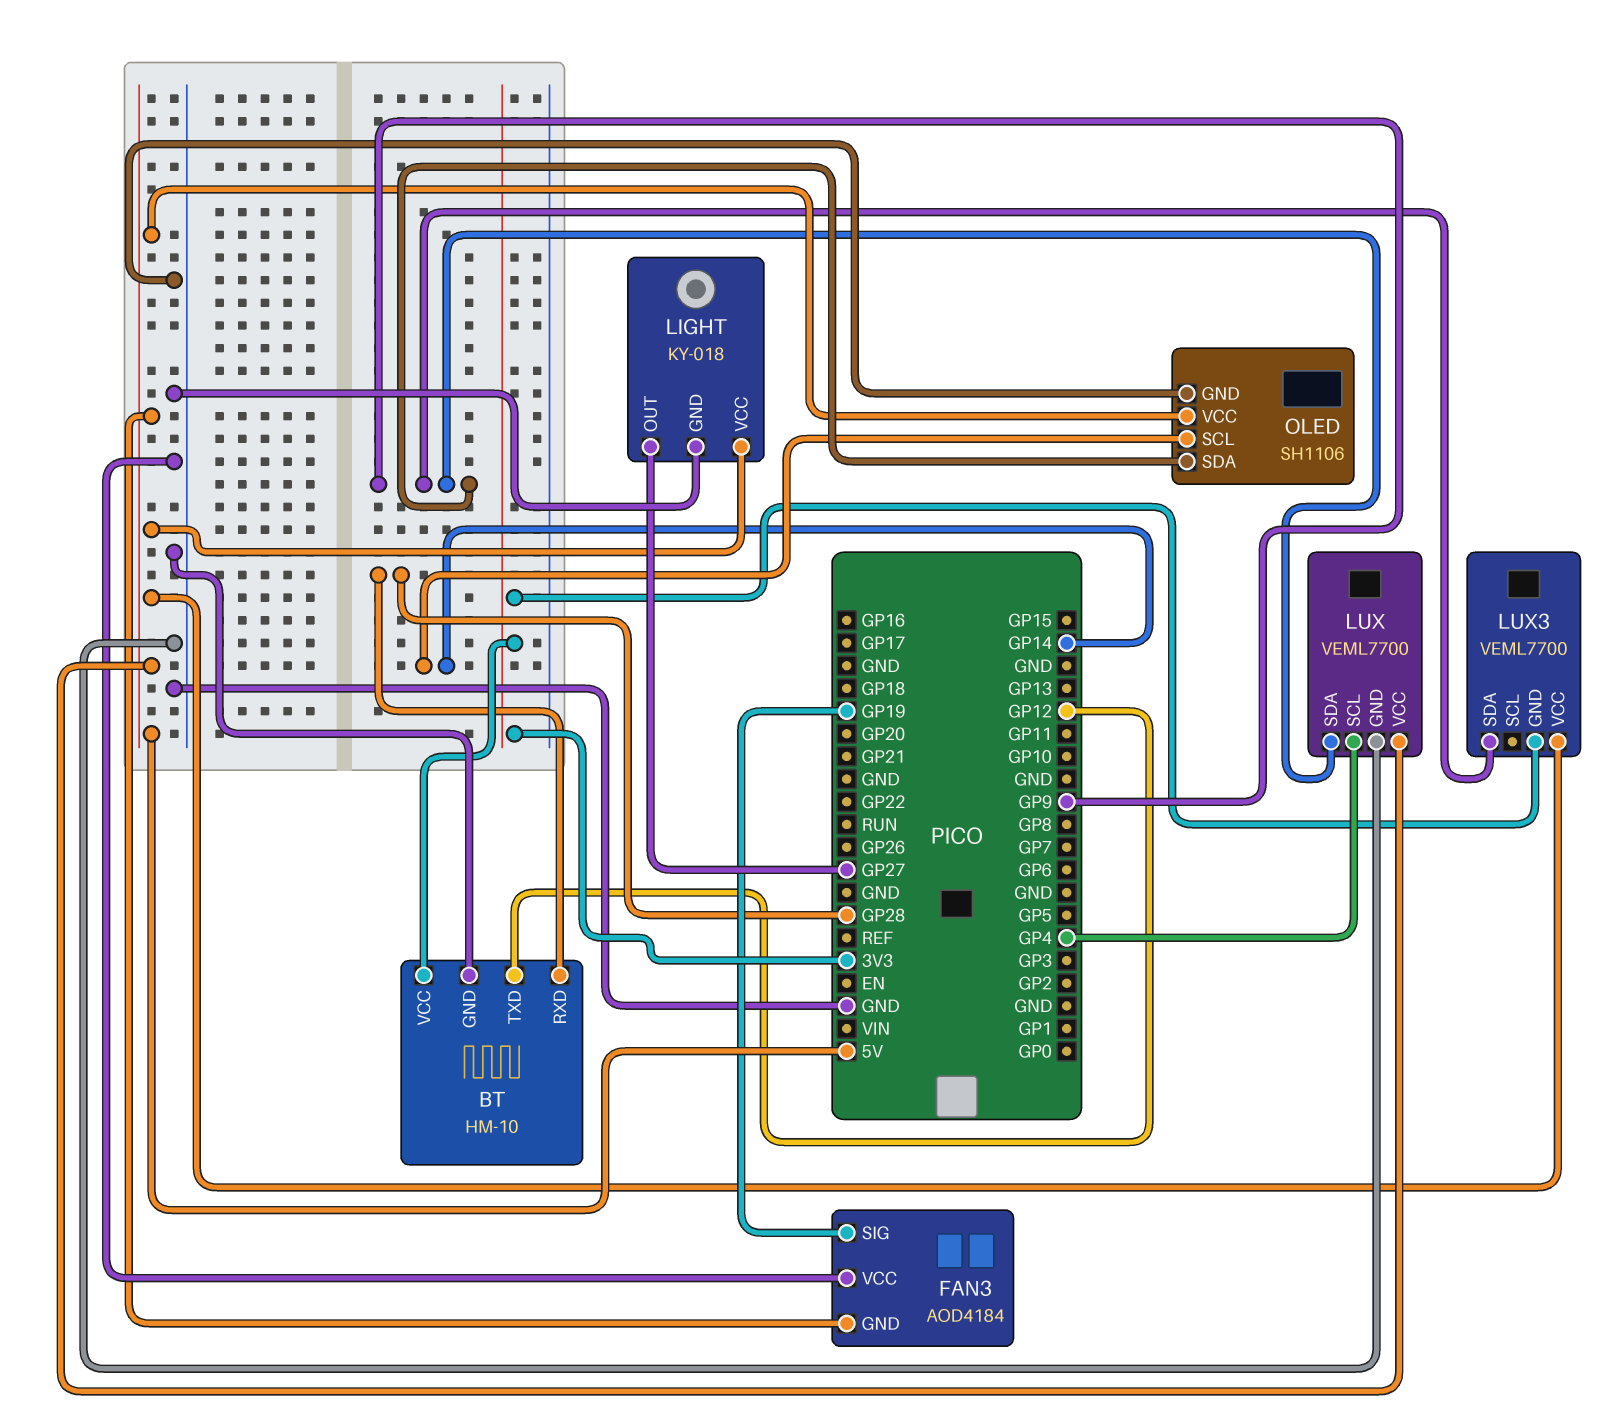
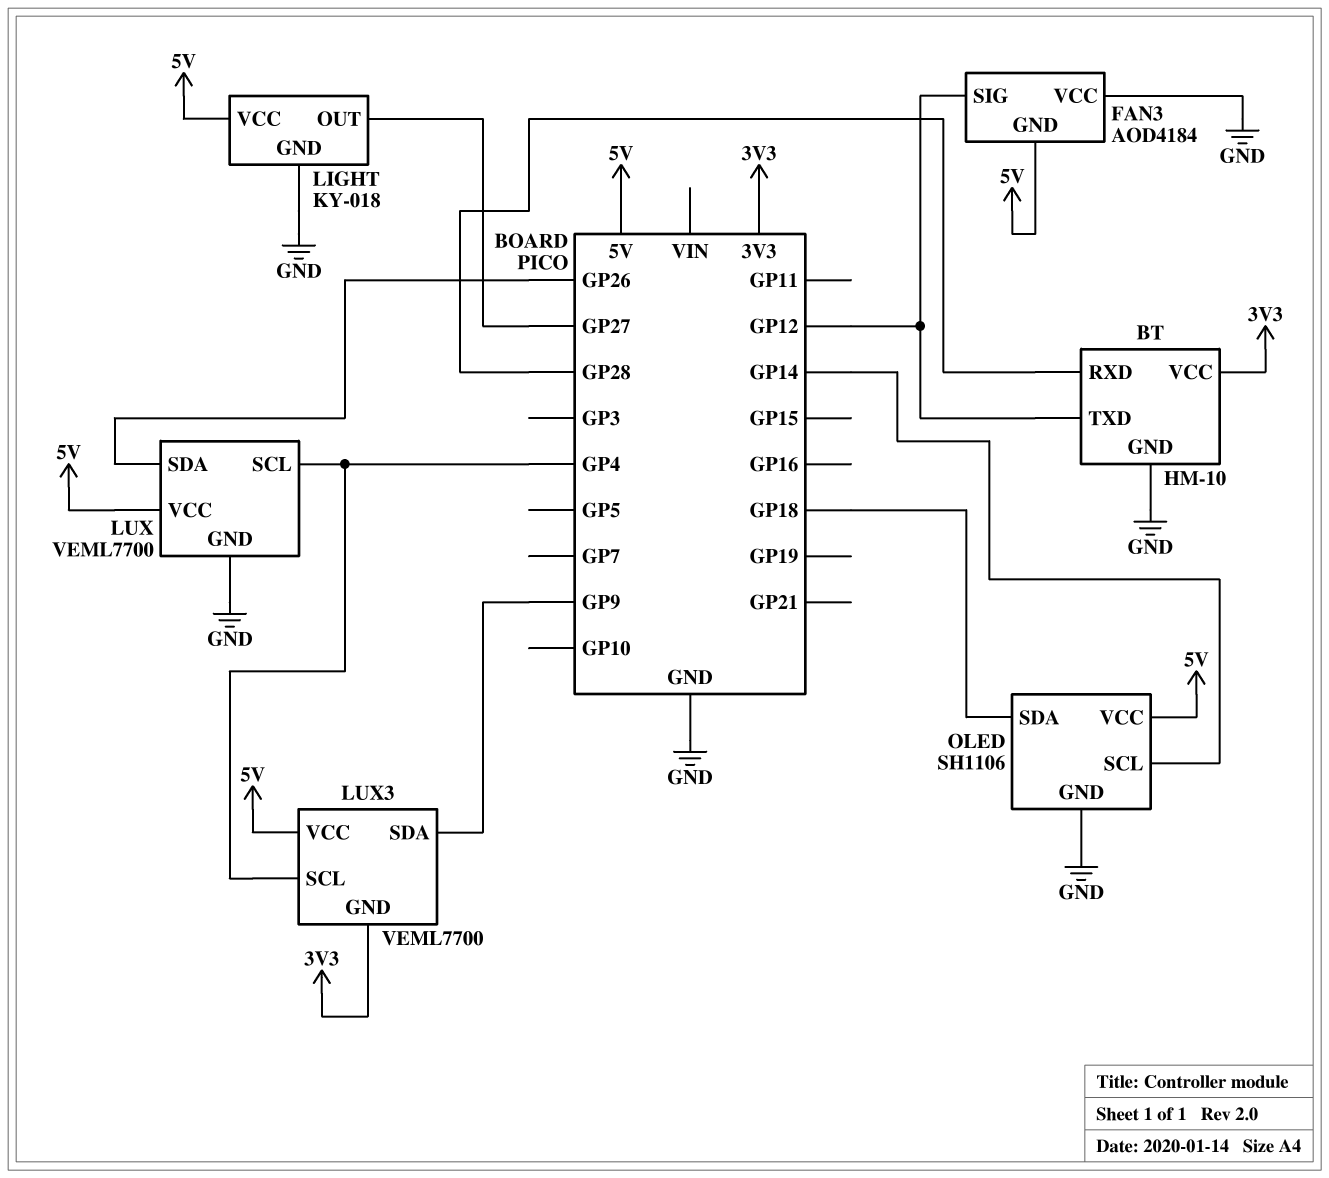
FAN3 pin SIG: GP19 -> GP12
LUX pin SDA: GP9 -> GP26
LUX3 pin SCL: none -> GP4
OLED pin SDA: GP9 -> GP18

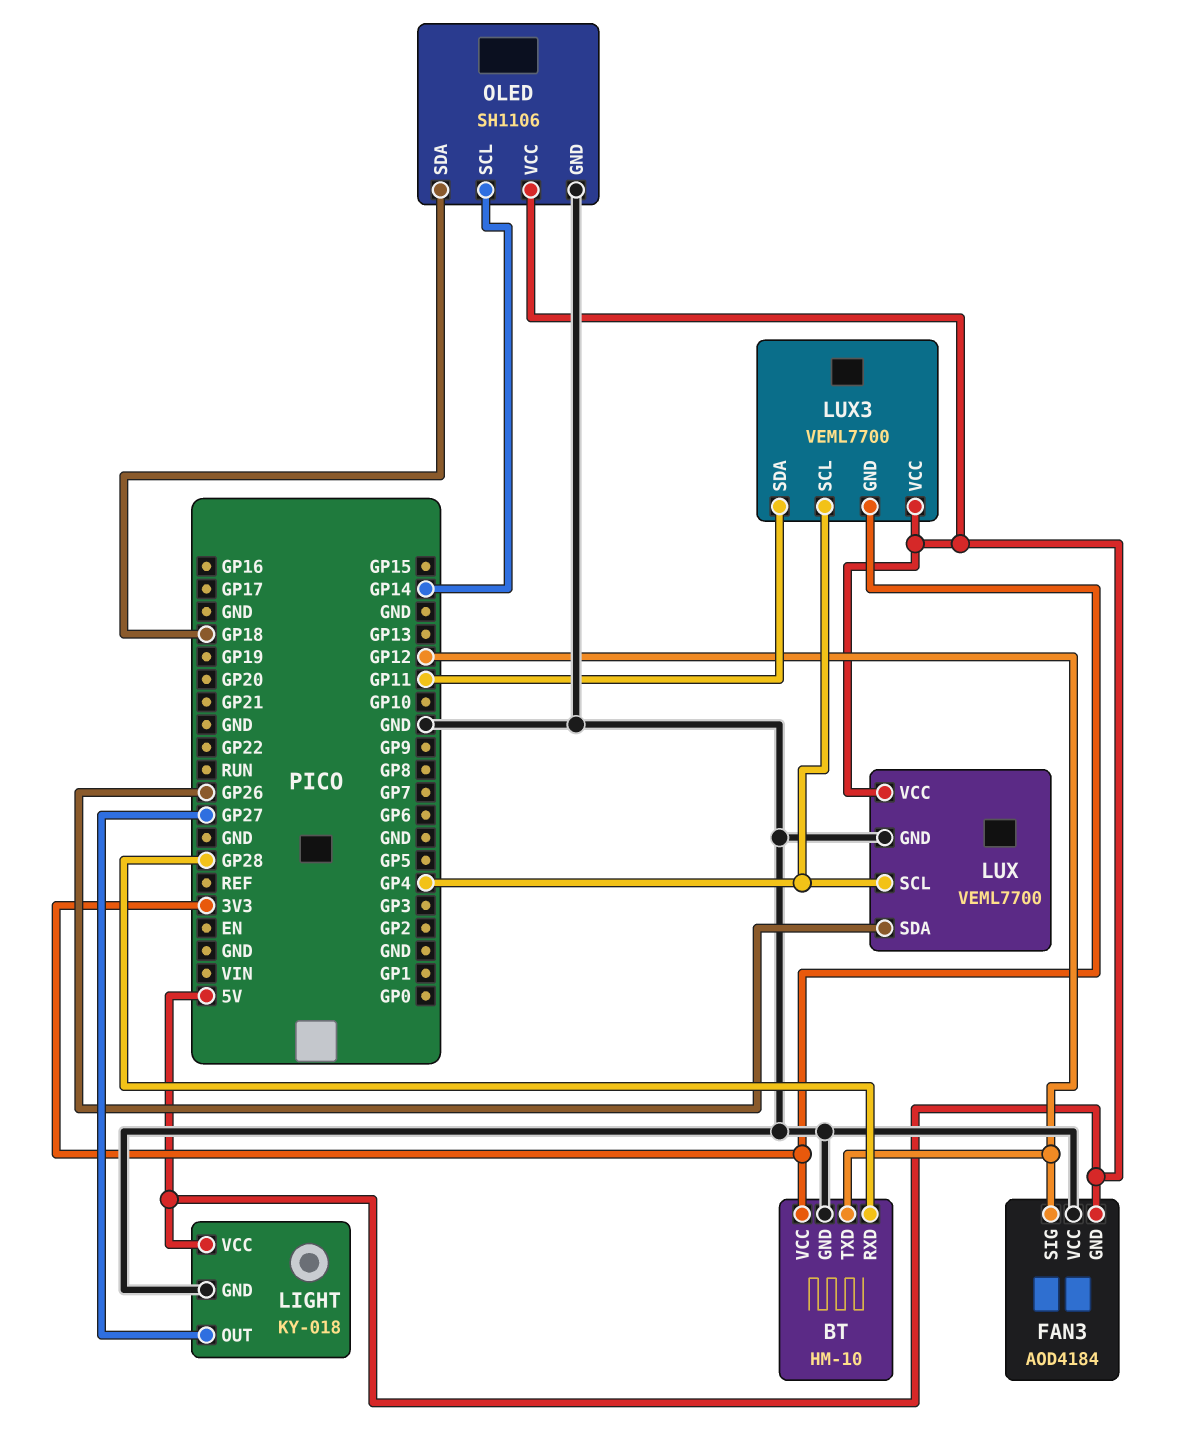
LUX3 pin SDA: GP9 -> GP11

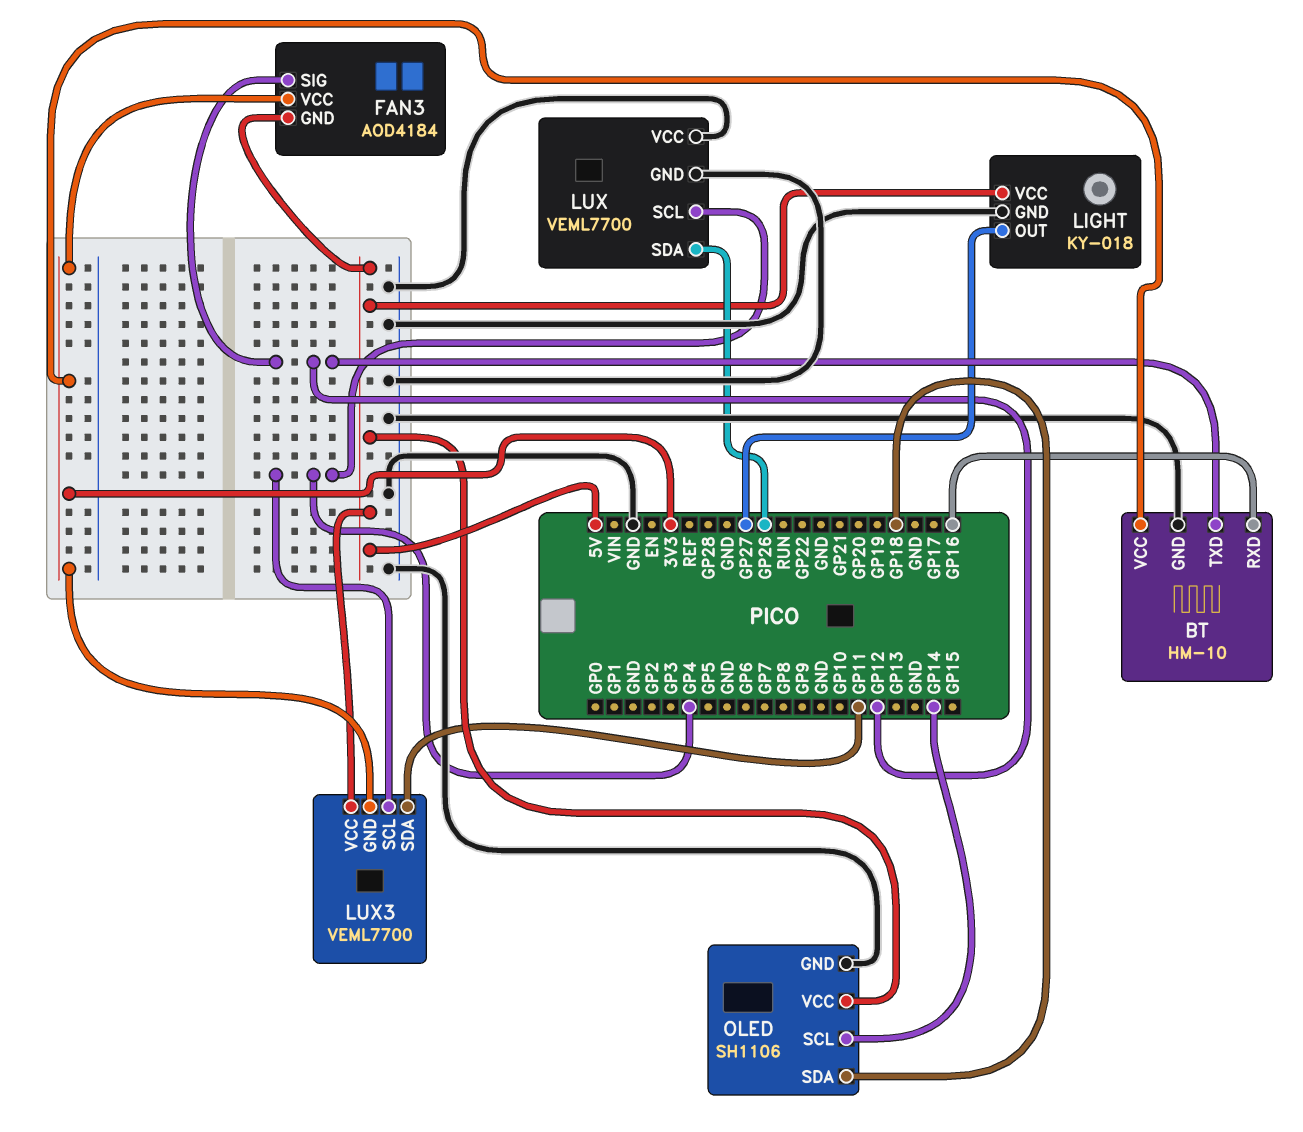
BT pin RXD: GP28 -> GP16
FAN3 pin VCC: GND -> 3V3
LUX pin VCC: 5V -> GND

